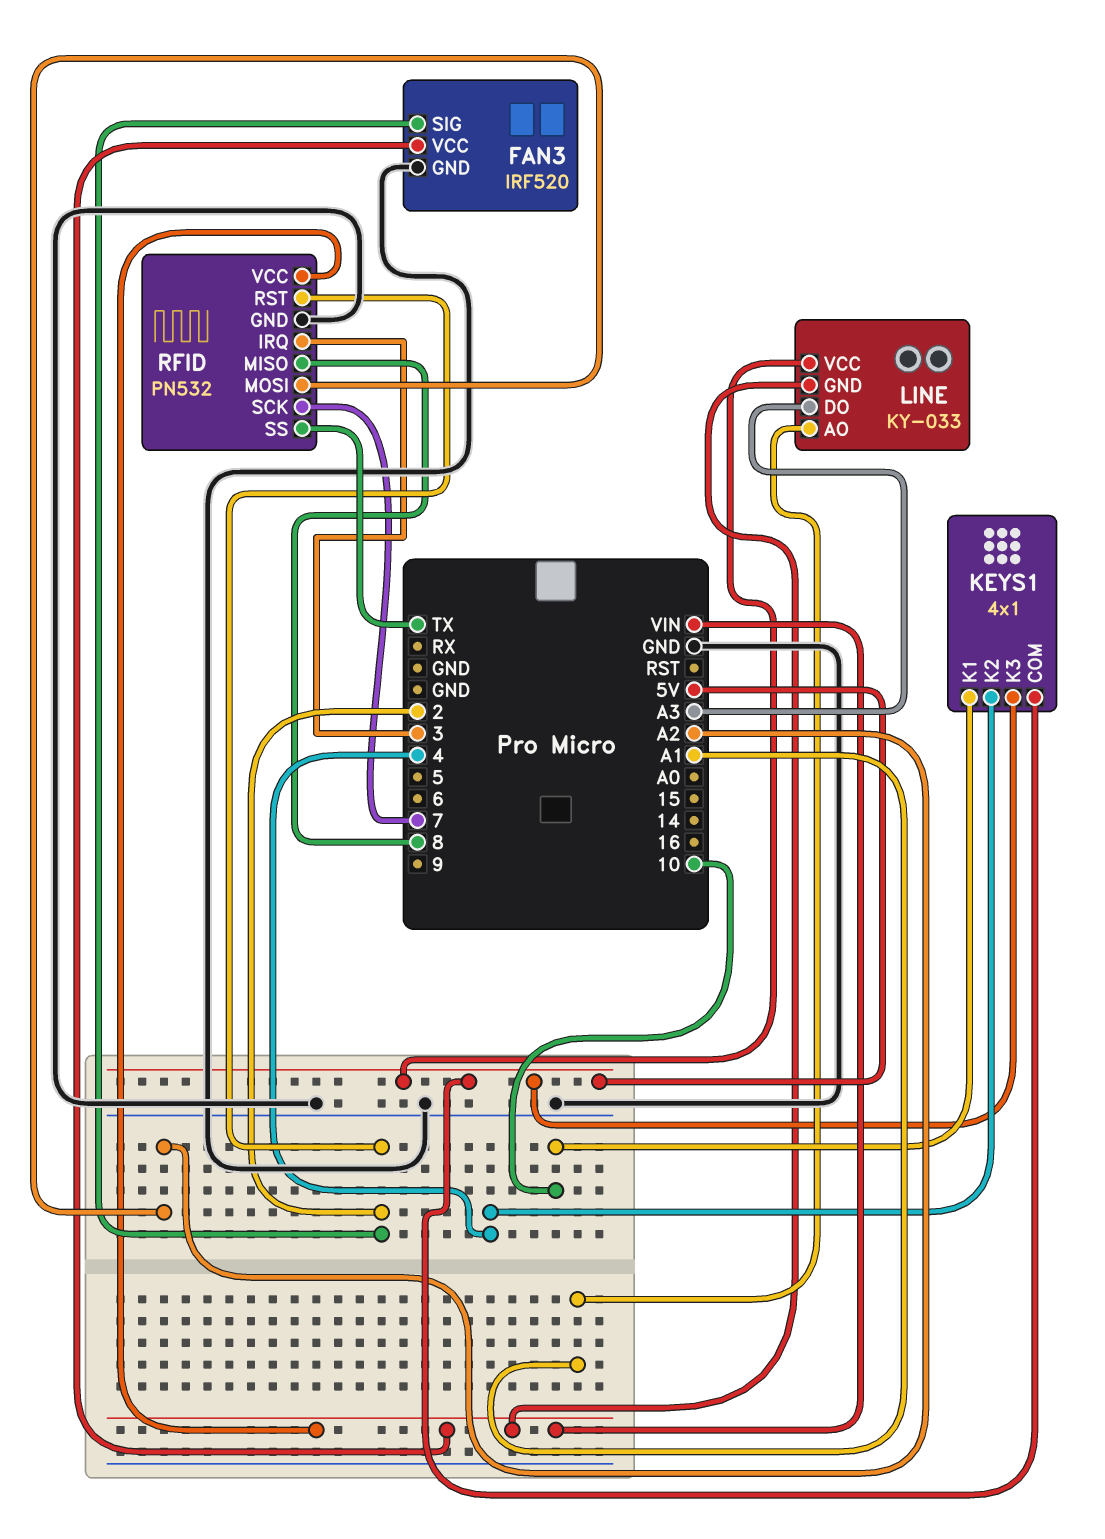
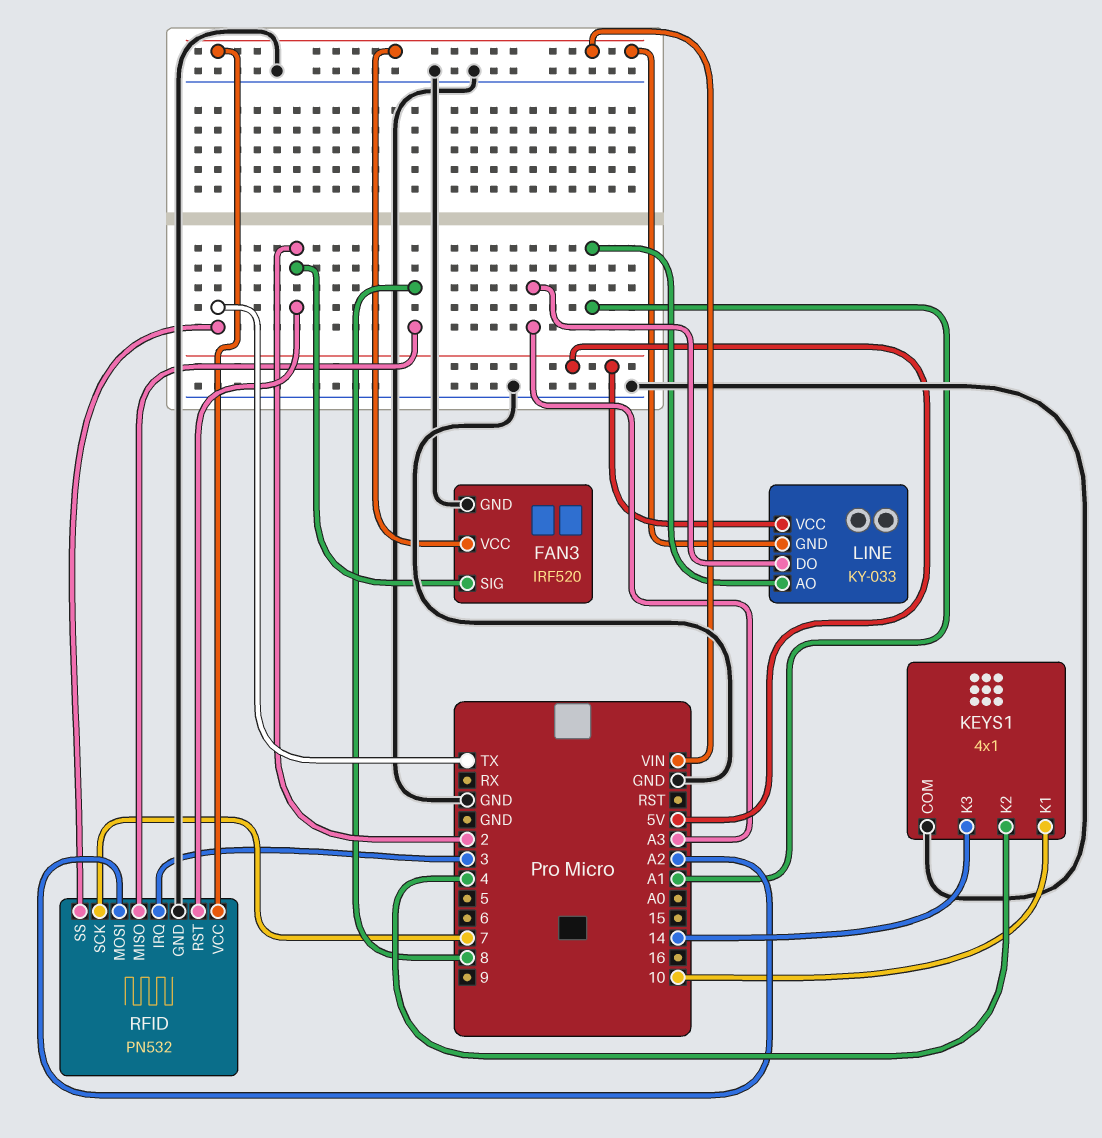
KEYS1 pin COM: 5V -> GND
KEYS1 pin K3: 5V -> 14

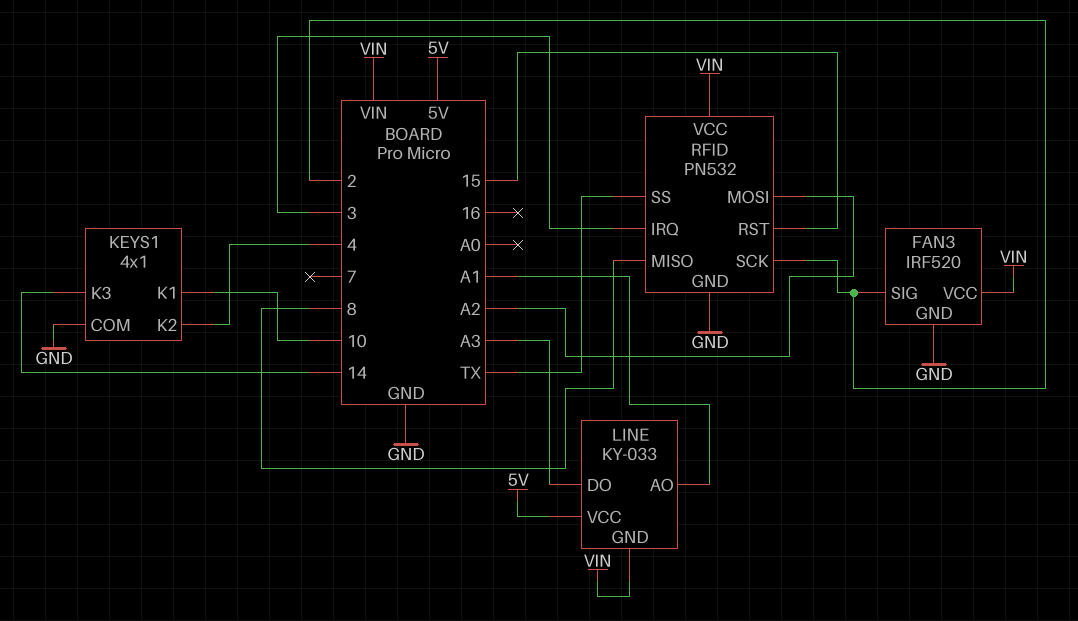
RFID pin RST: 2 -> 15
RFID pin SCK: 7 -> 2

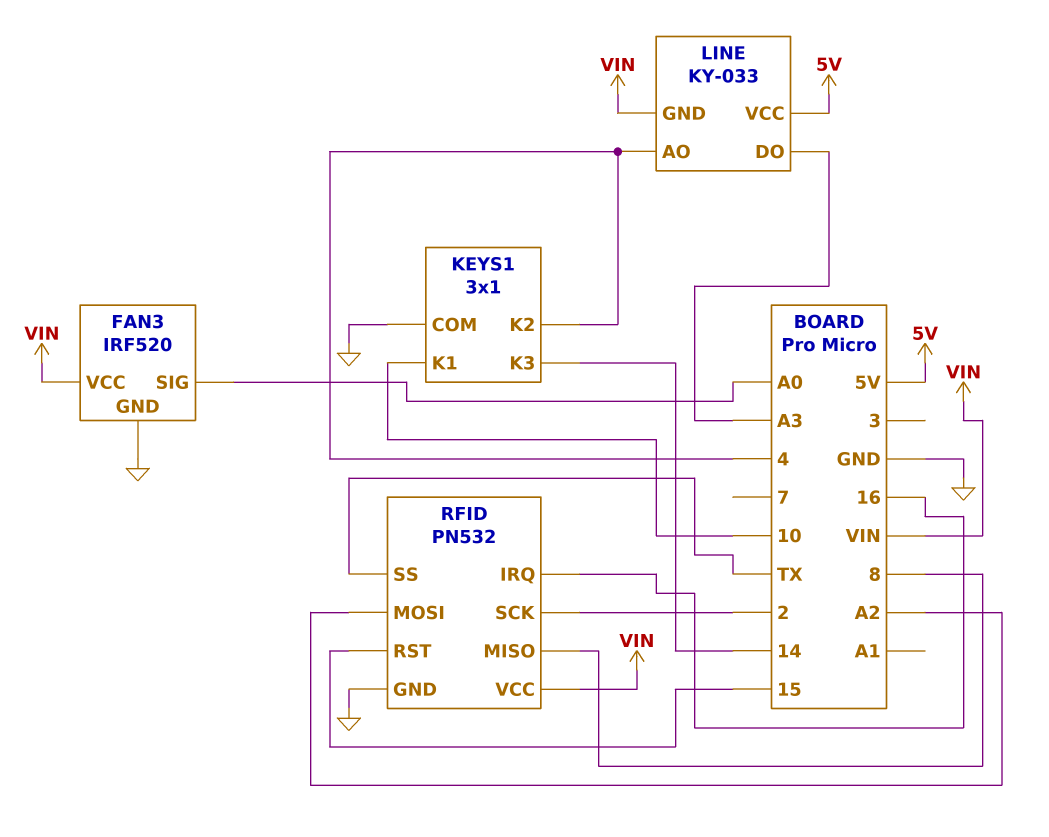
FAN3 pin SIG: 2 -> A0
KEYS1: 4x1 -> 3x1
LINE pin AO: A1 -> 4
RFID pin IRQ: 3 -> 16

